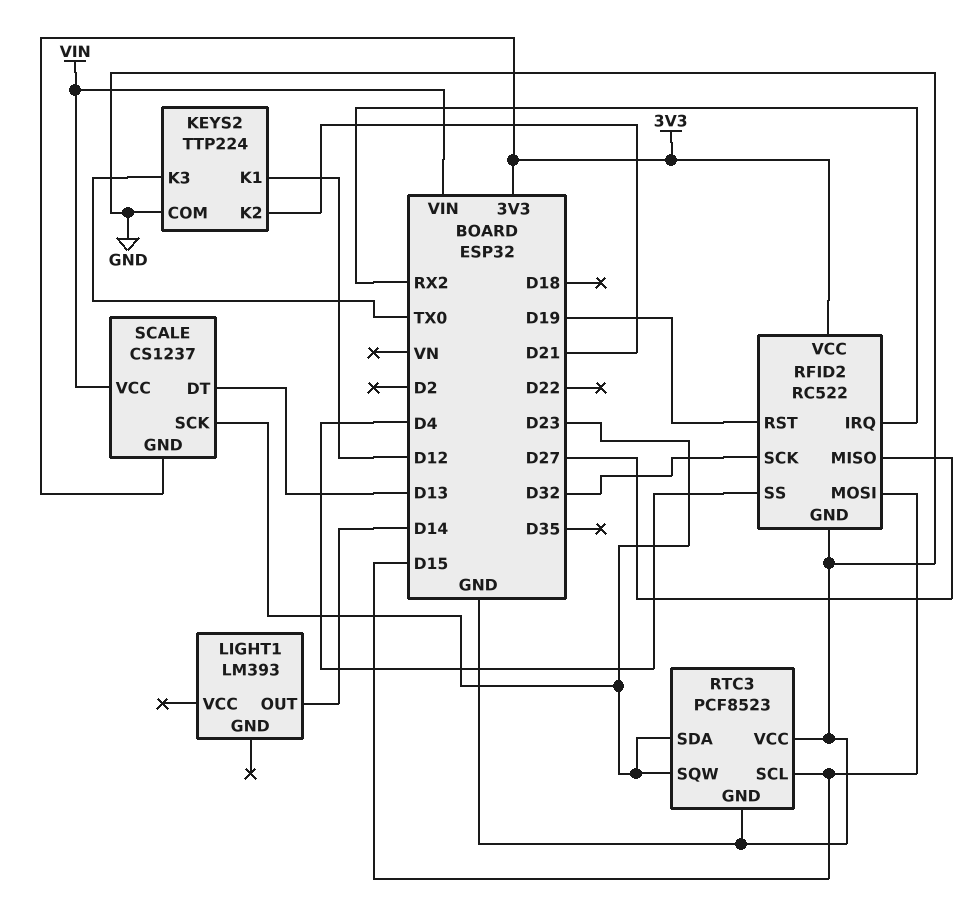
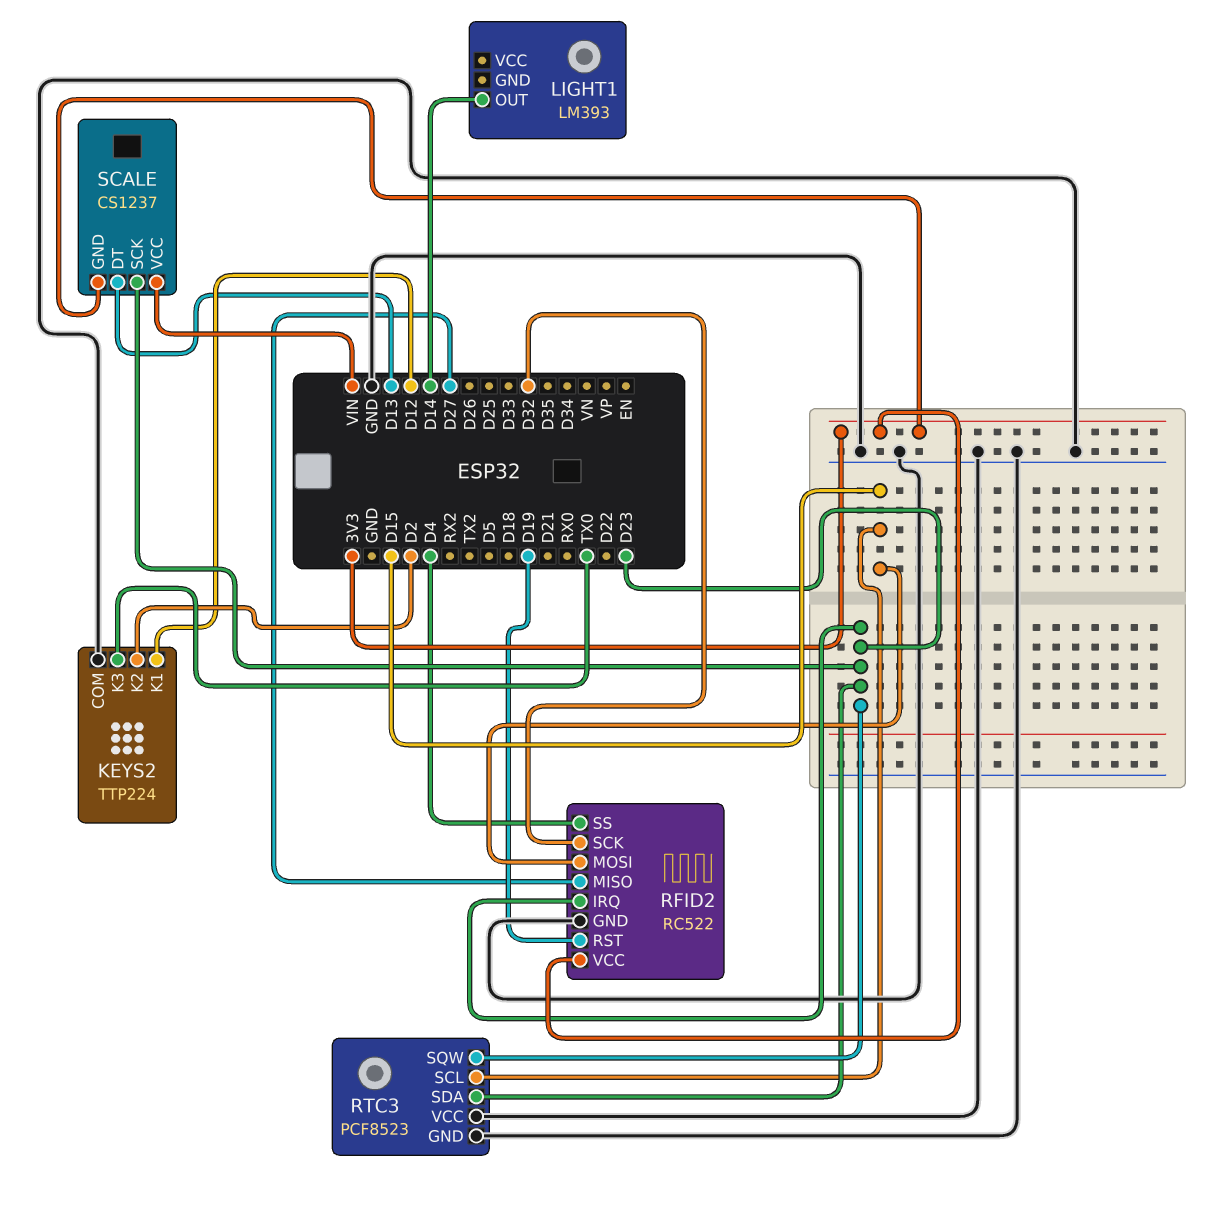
KEYS2 pin K2: D21 -> D2
RFID2 pin IRQ: RX2 -> D23

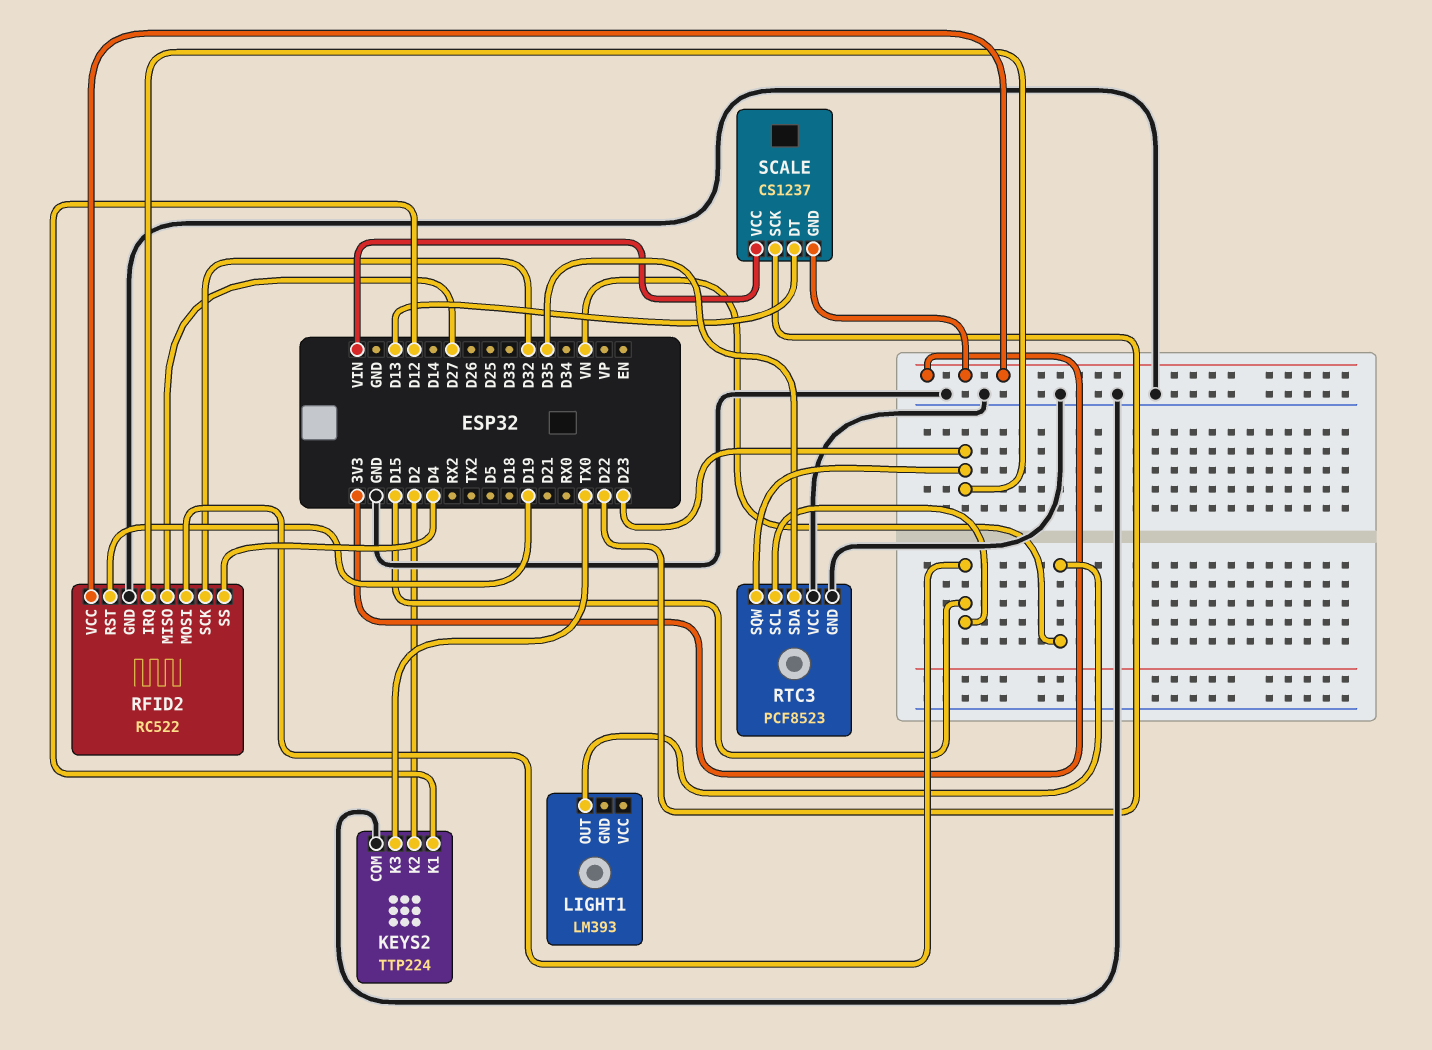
LIGHT1 pin OUT: D14 -> VN
RTC3 pin SDA: D23 -> D35
SCALE pin SCK: D23 -> D22

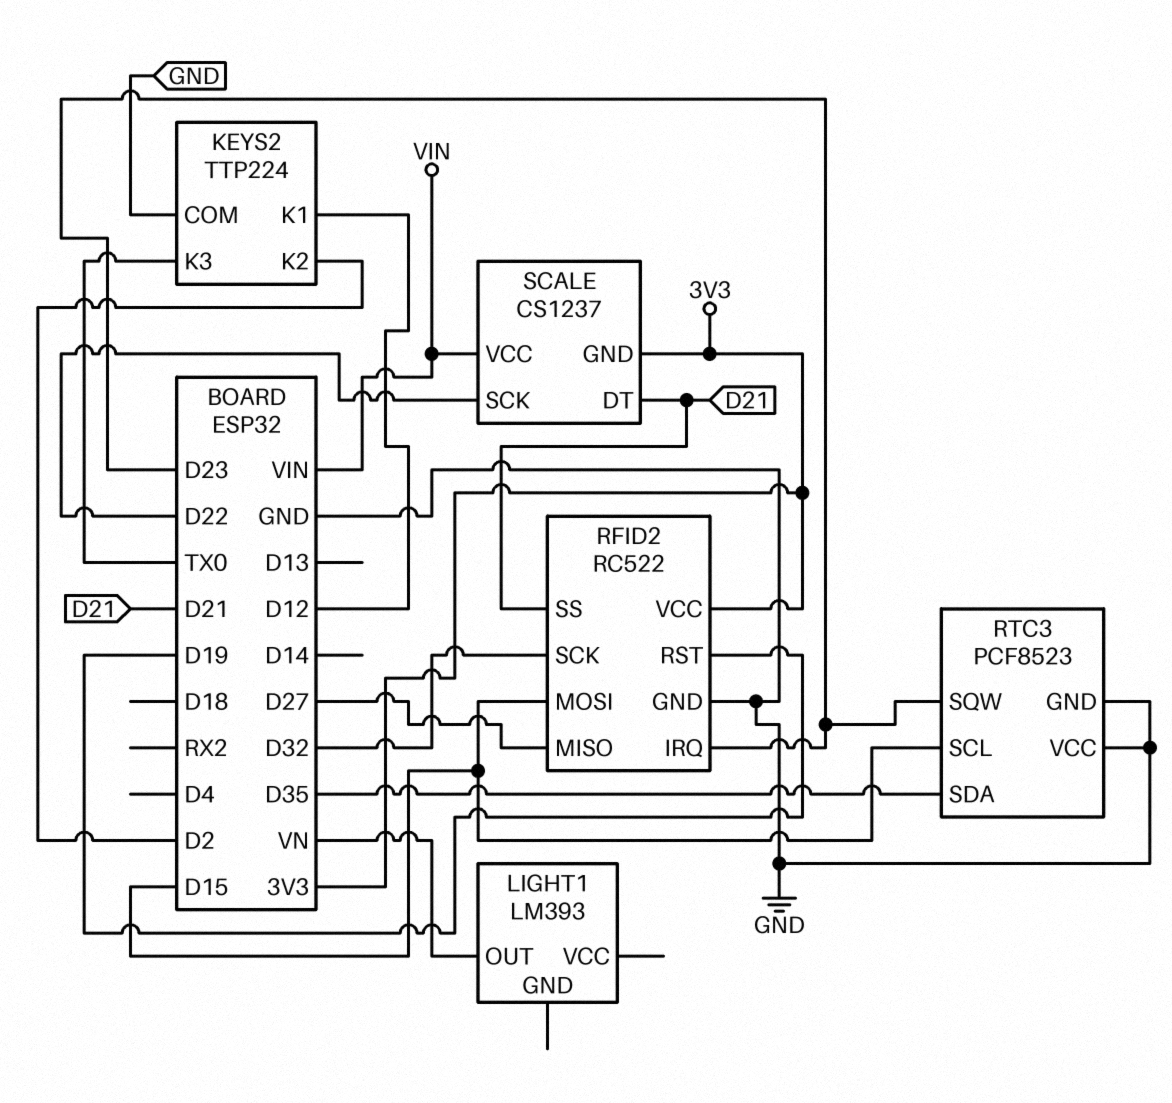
RFID2 pin SS: D4 -> D21
SCALE pin DT: D13 -> D21

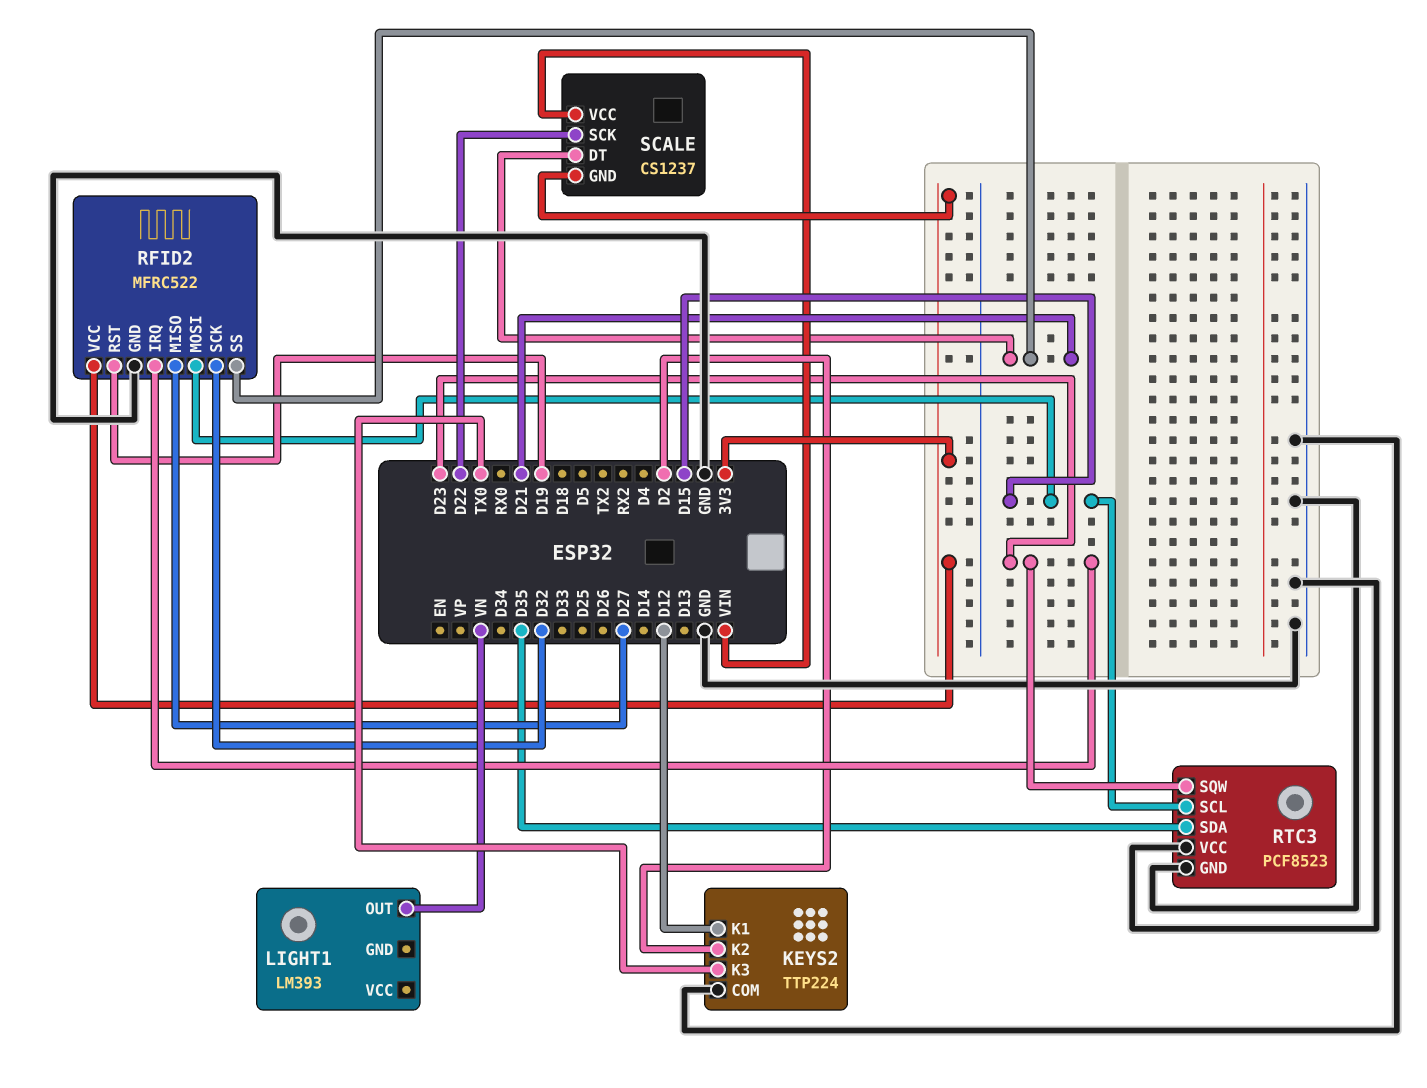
RFID2: RC522 -> MFRC522

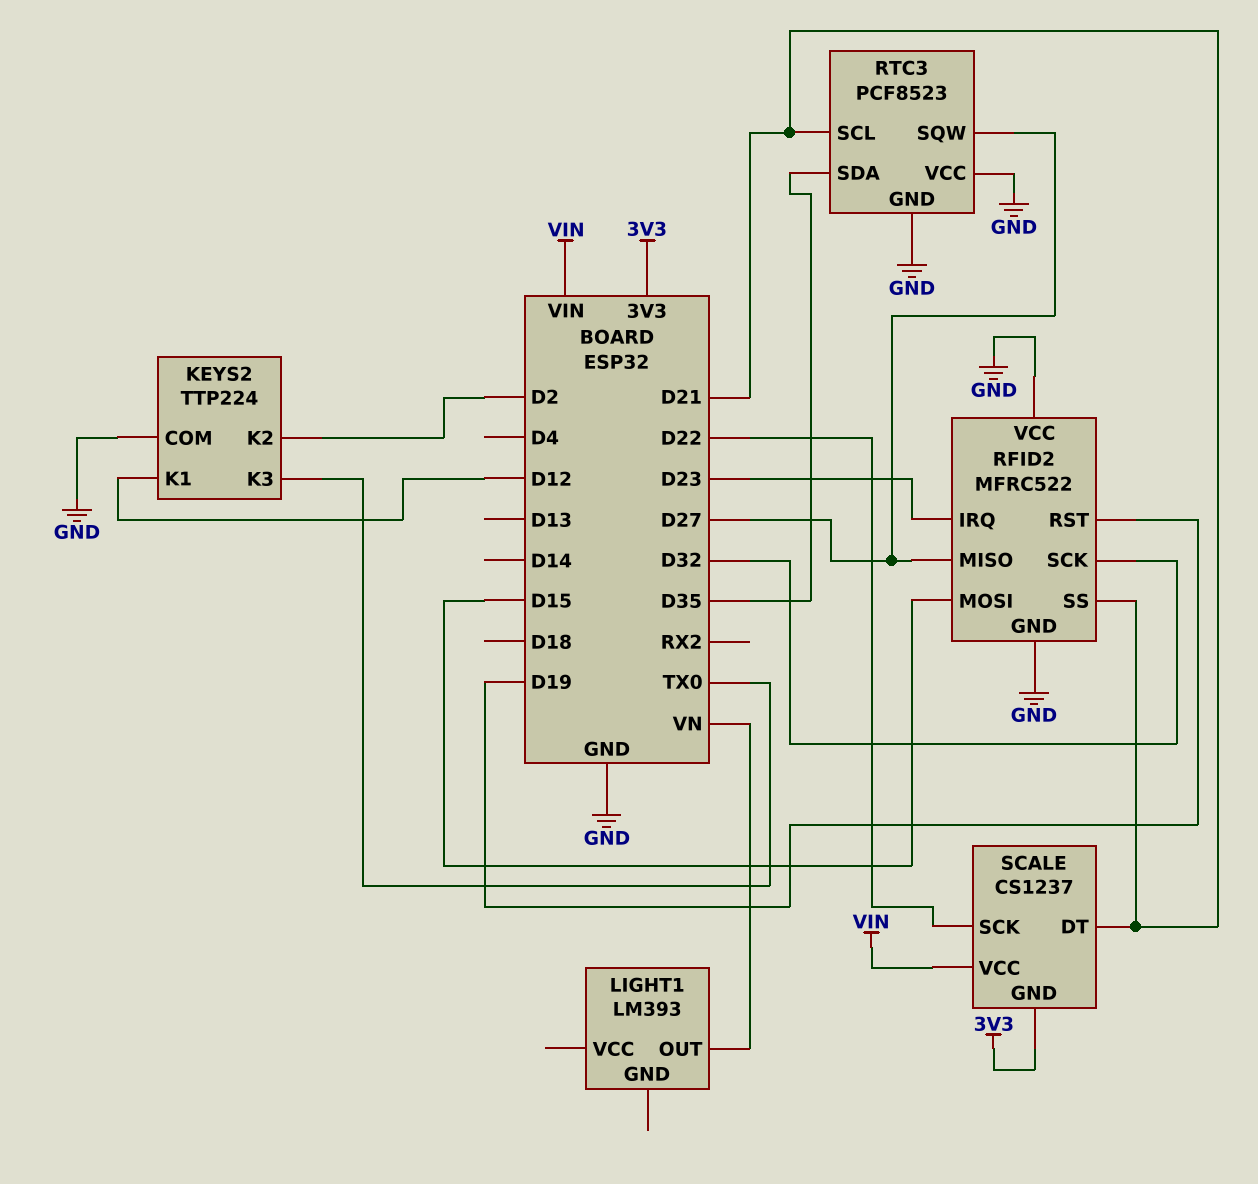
RFID2 pin VCC: 3V3 -> GND
RTC3 pin SCL: D15 -> D21
RTC3 pin SQW: D23 -> D27

